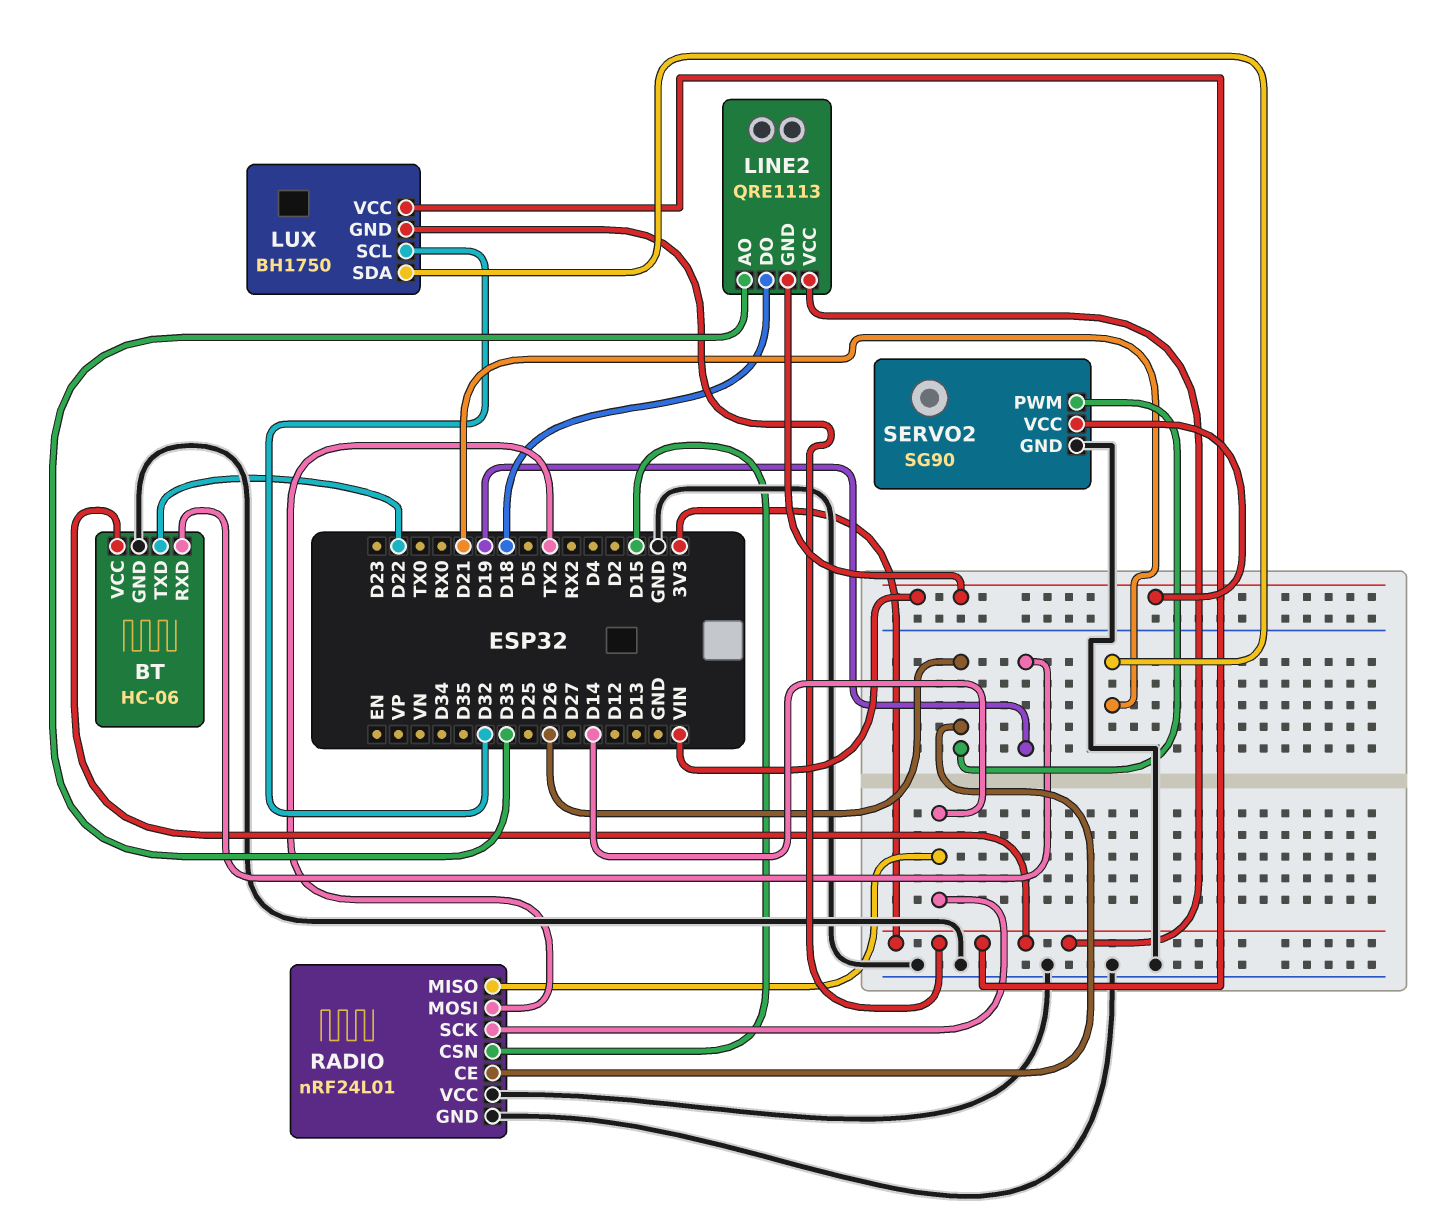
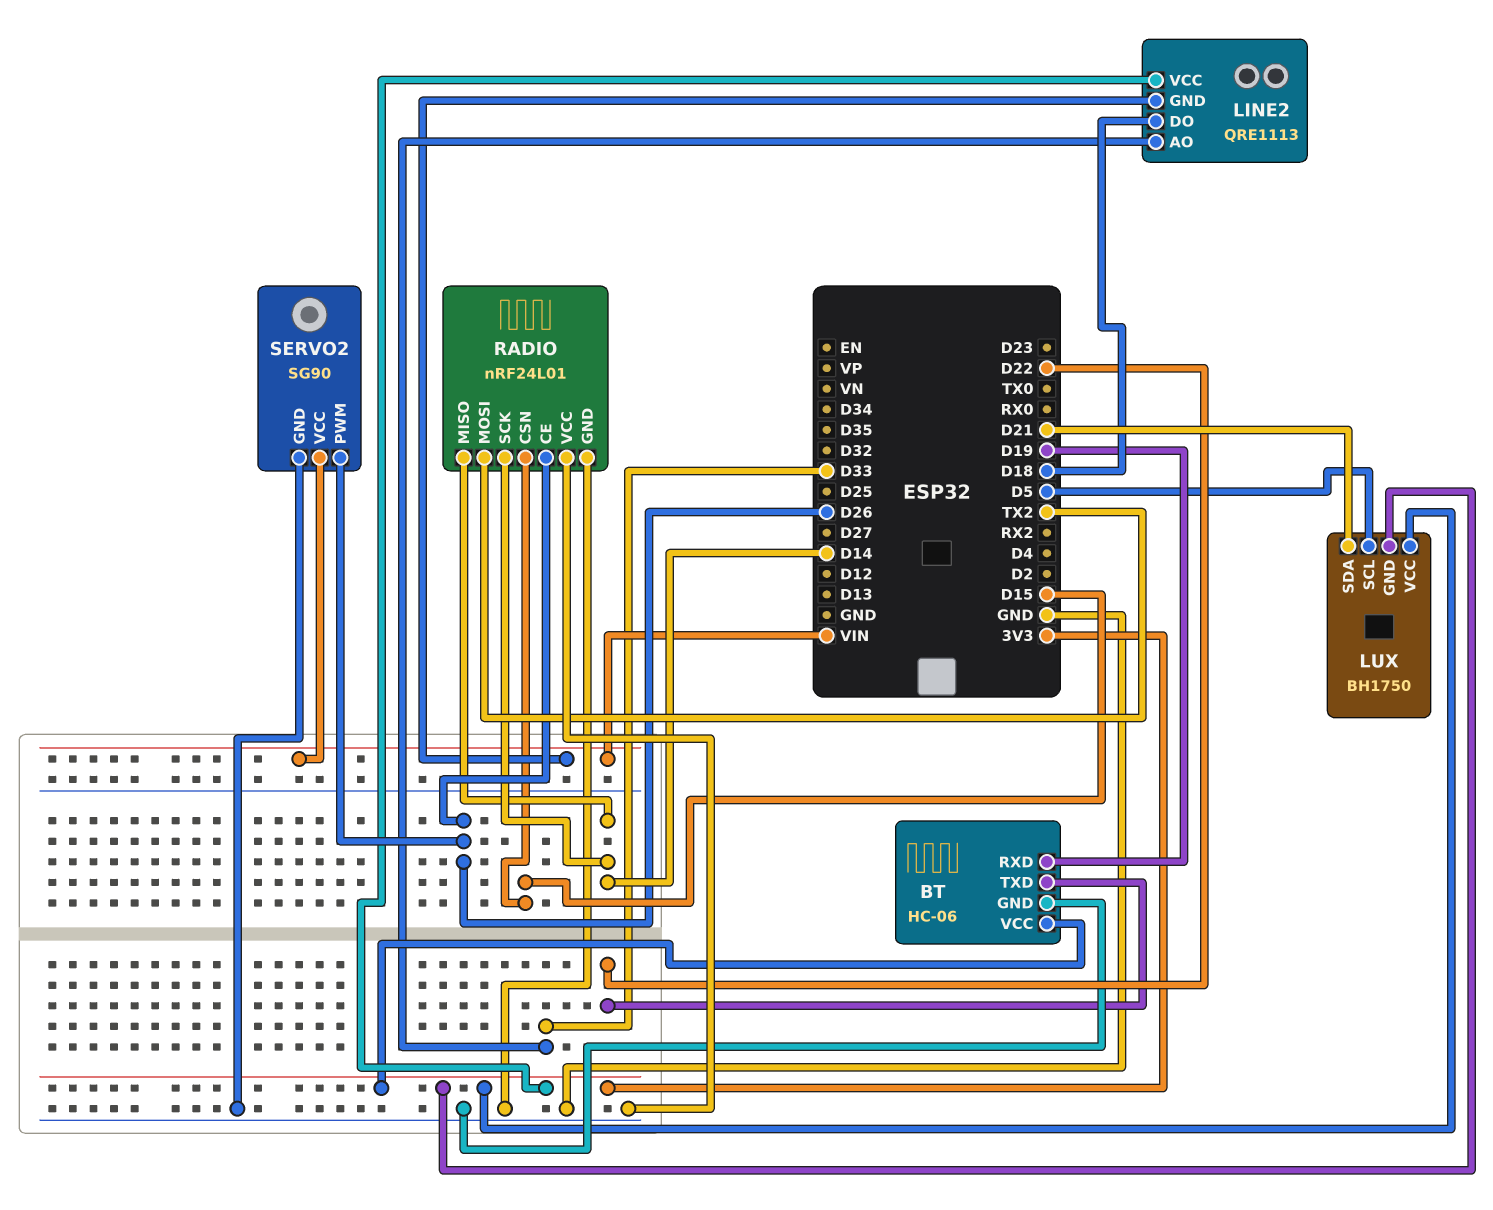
LUX pin SCL: D32 -> D5

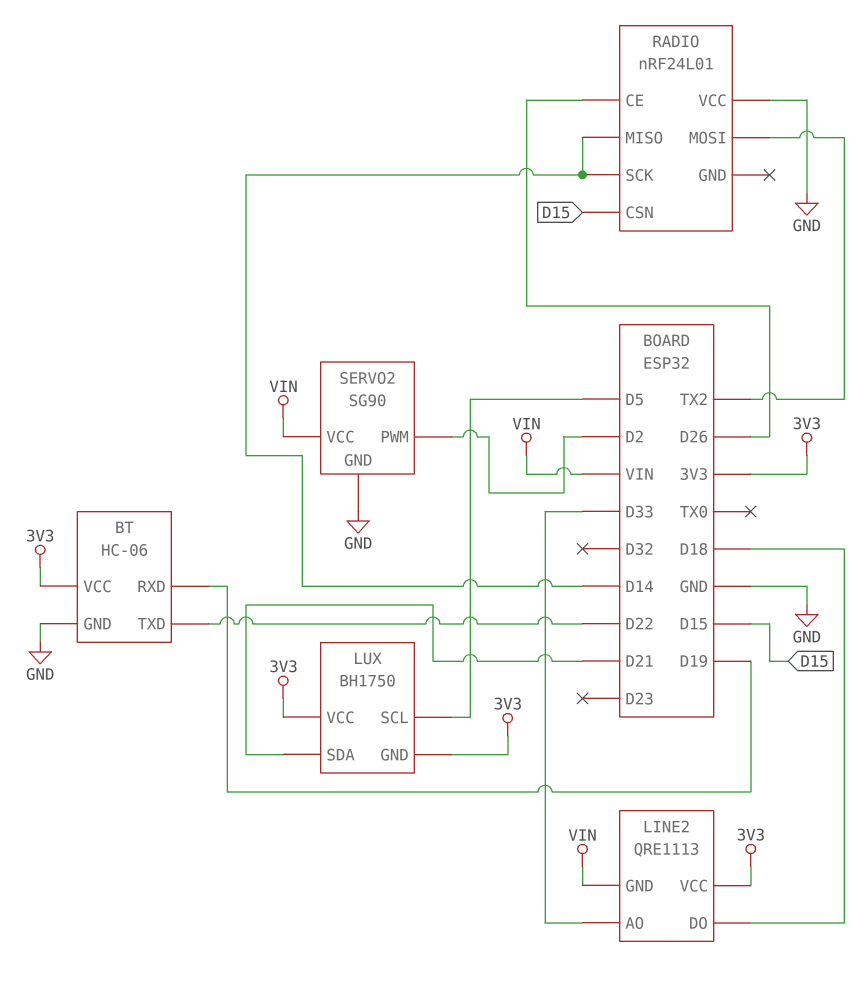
RADIO pin GND: GND -> none
SERVO2 pin PWM: D26 -> D2

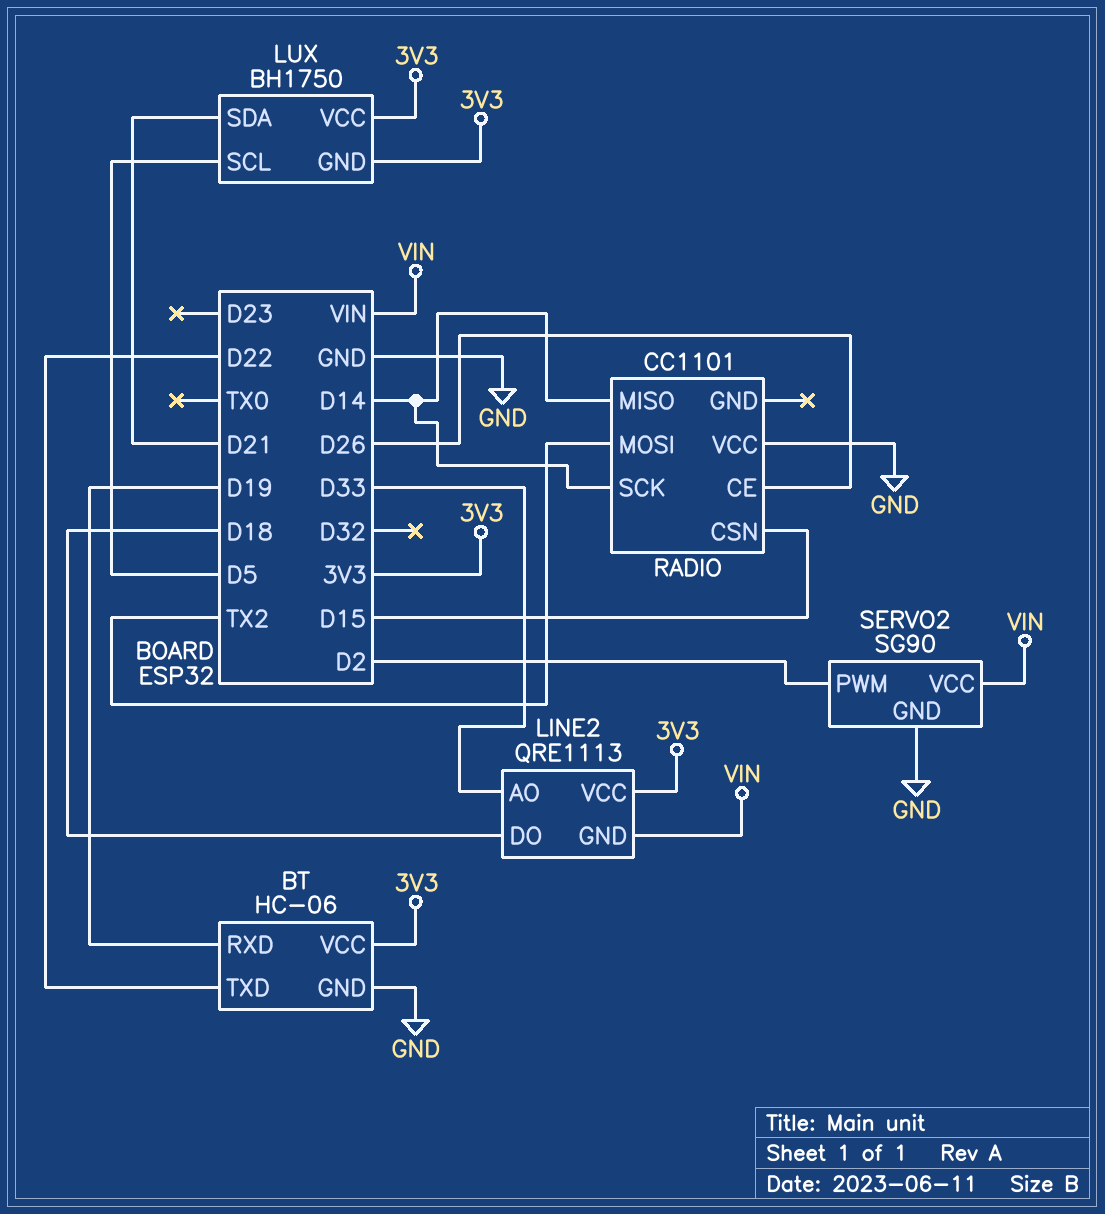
RADIO: nRF24L01 -> CC1101

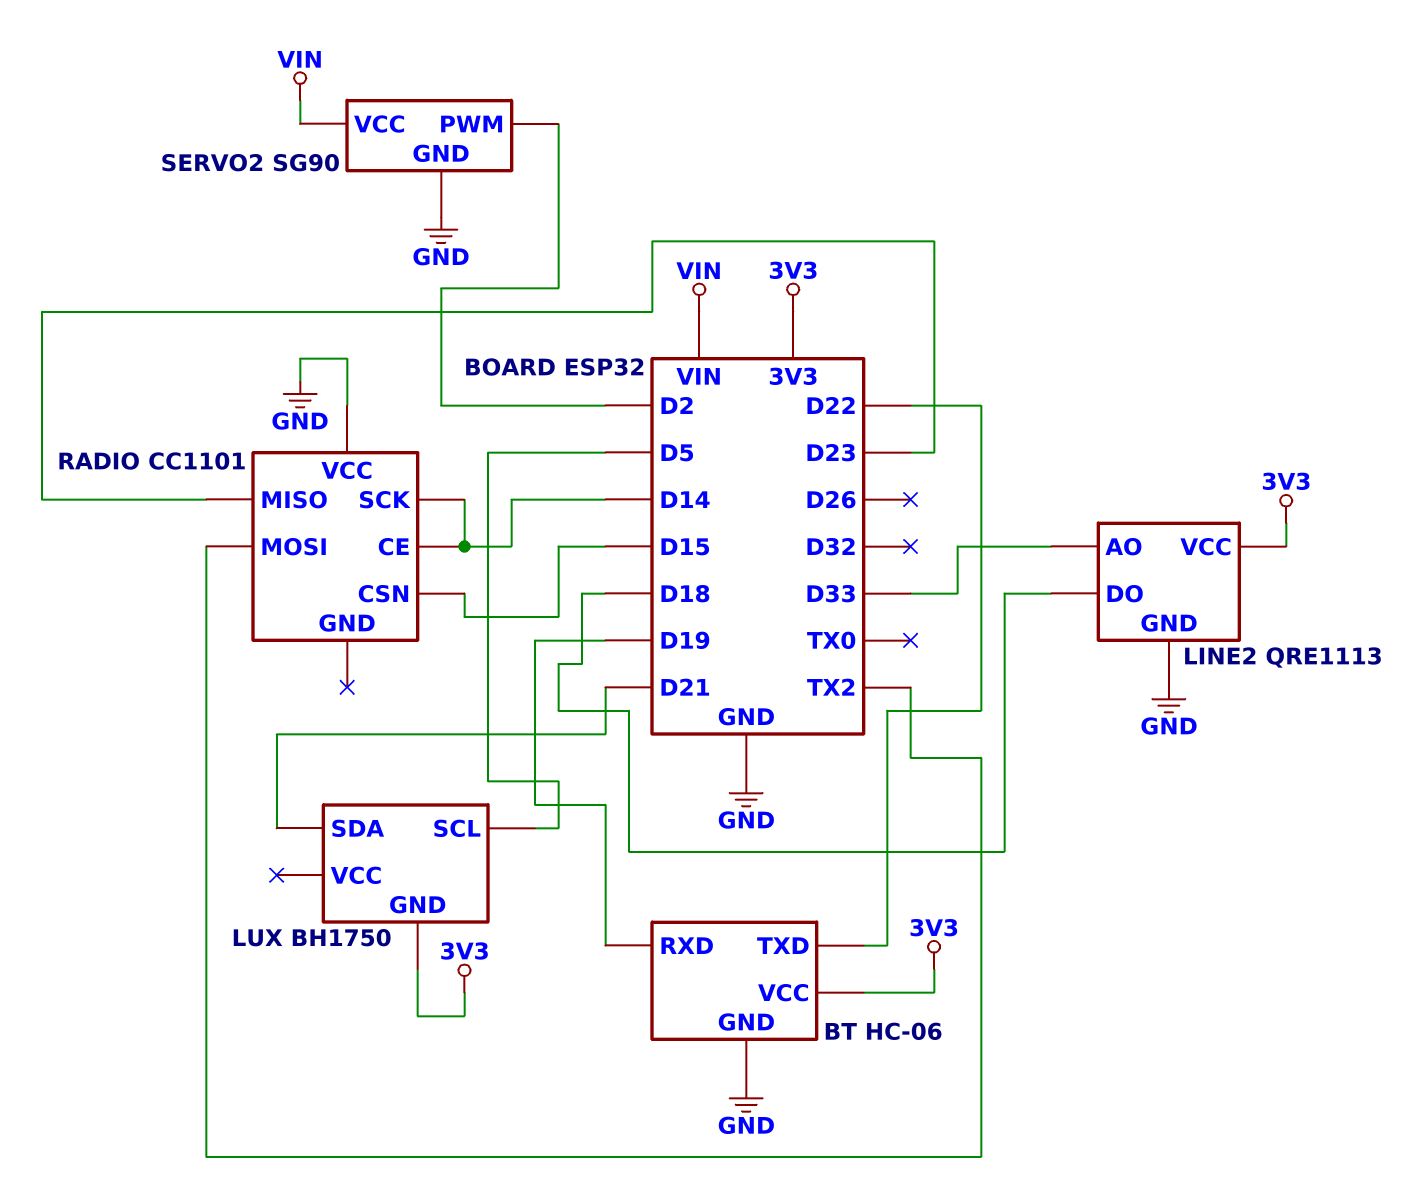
LINE2 pin GND: VIN -> GND
LUX pin VCC: 3V3 -> none
RADIO pin CE: D26 -> D14
RADIO pin MISO: D14 -> D23

